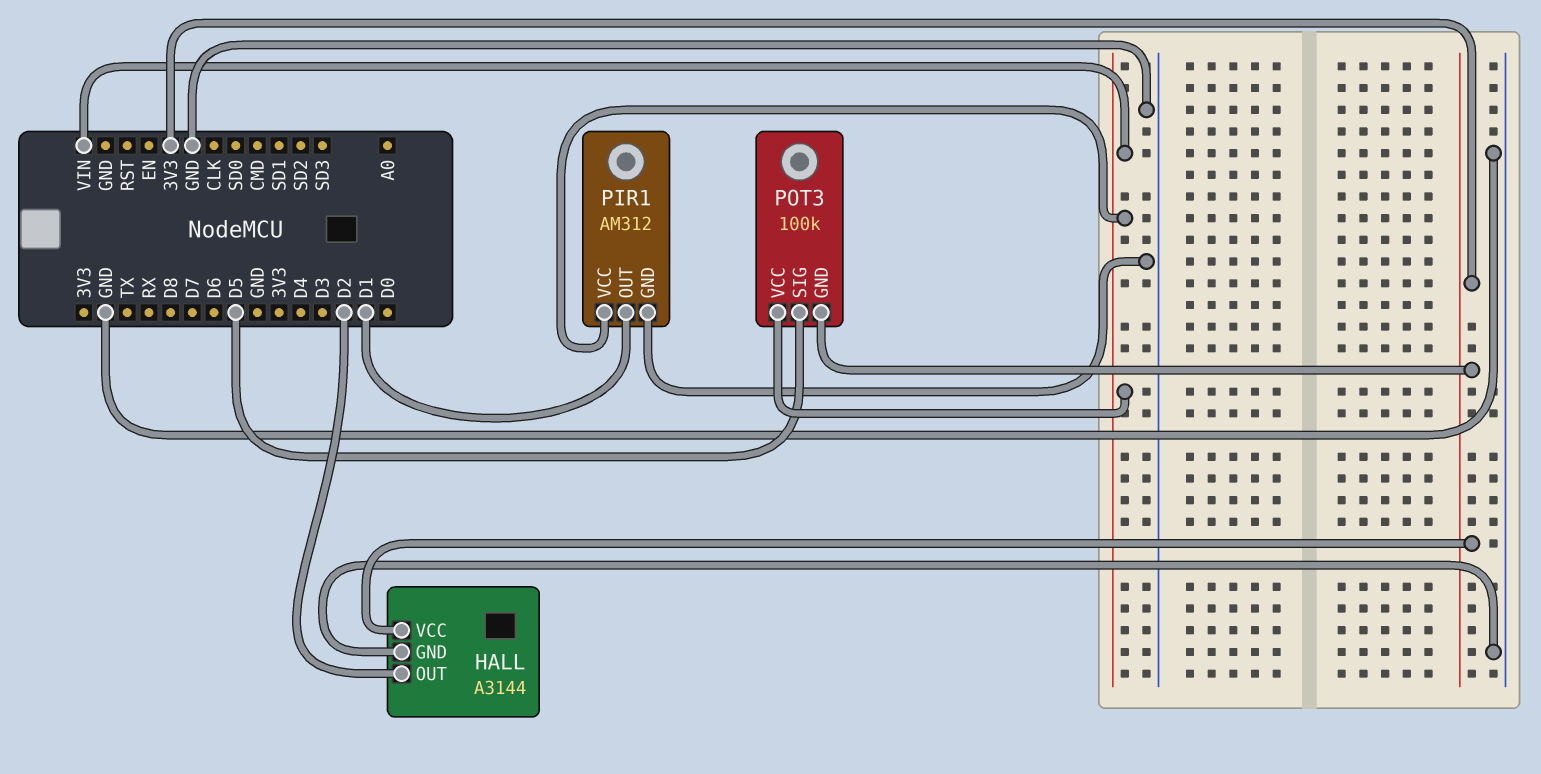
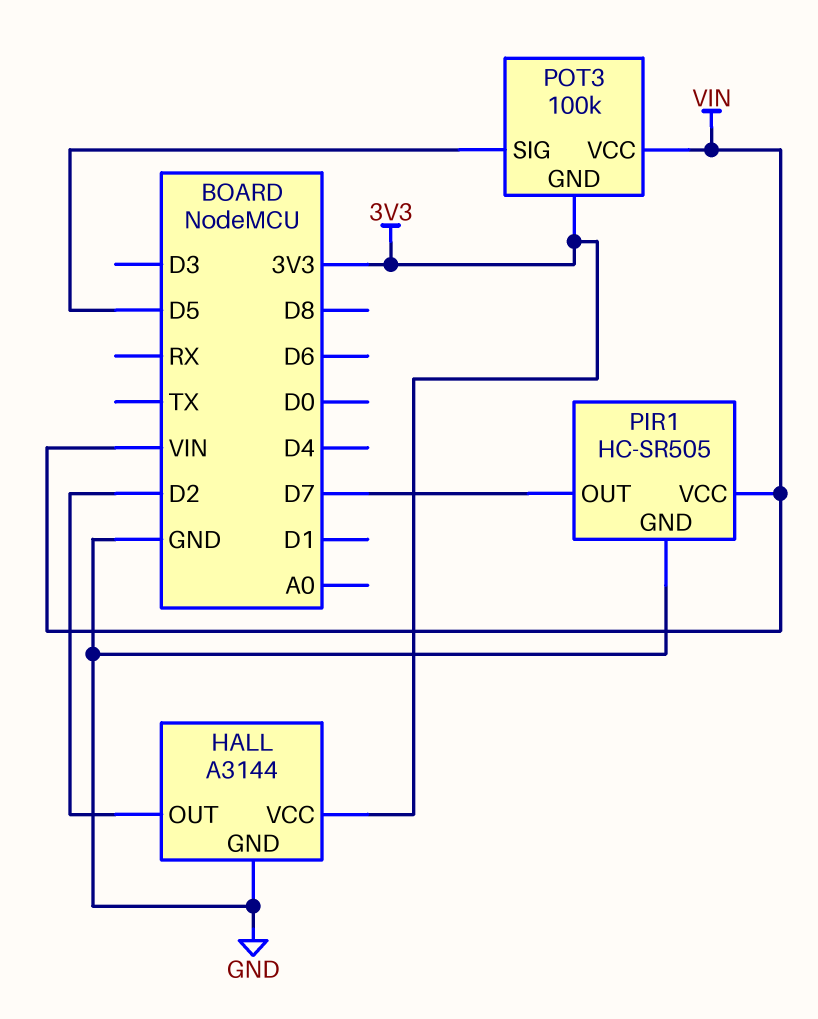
PIR1: AM312 -> HC-SR505
PIR1 pin OUT: D1 -> D7

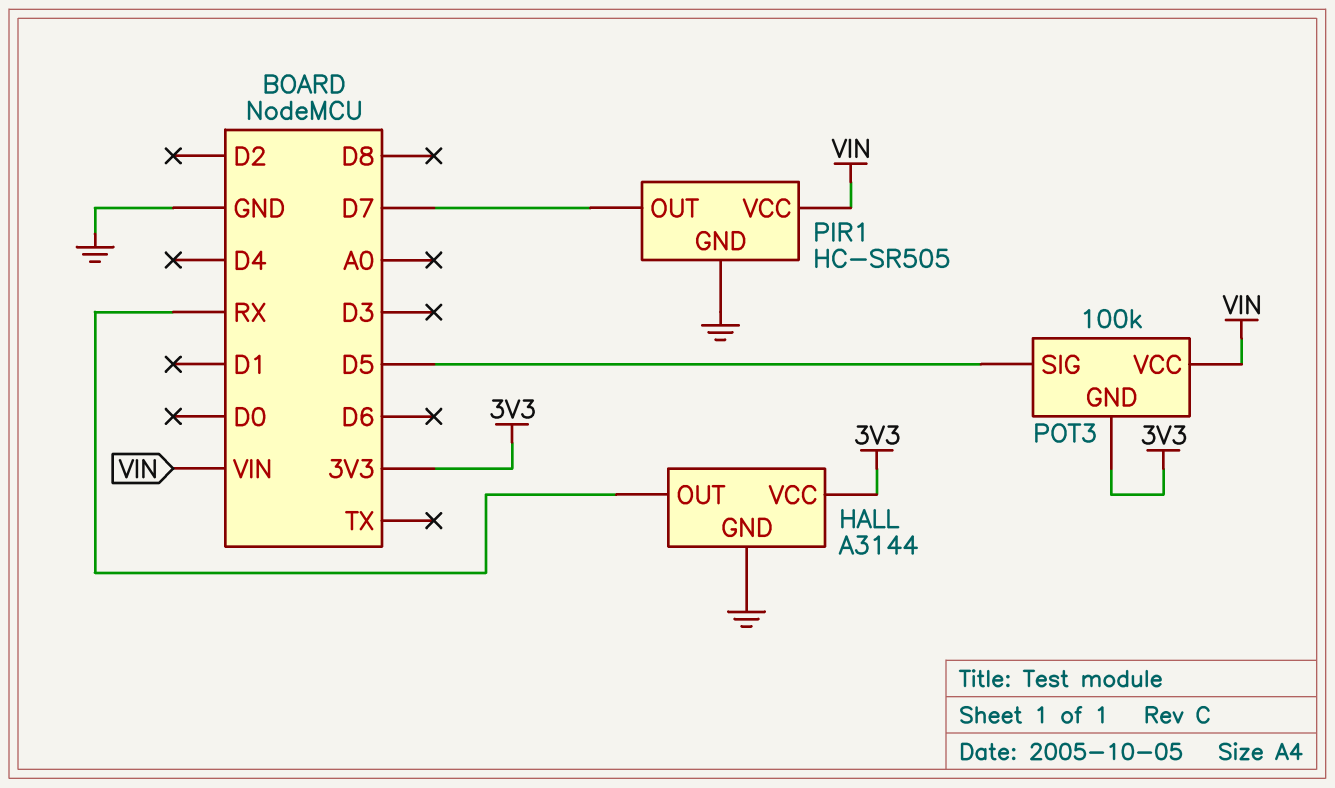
HALL pin OUT: D2 -> RX

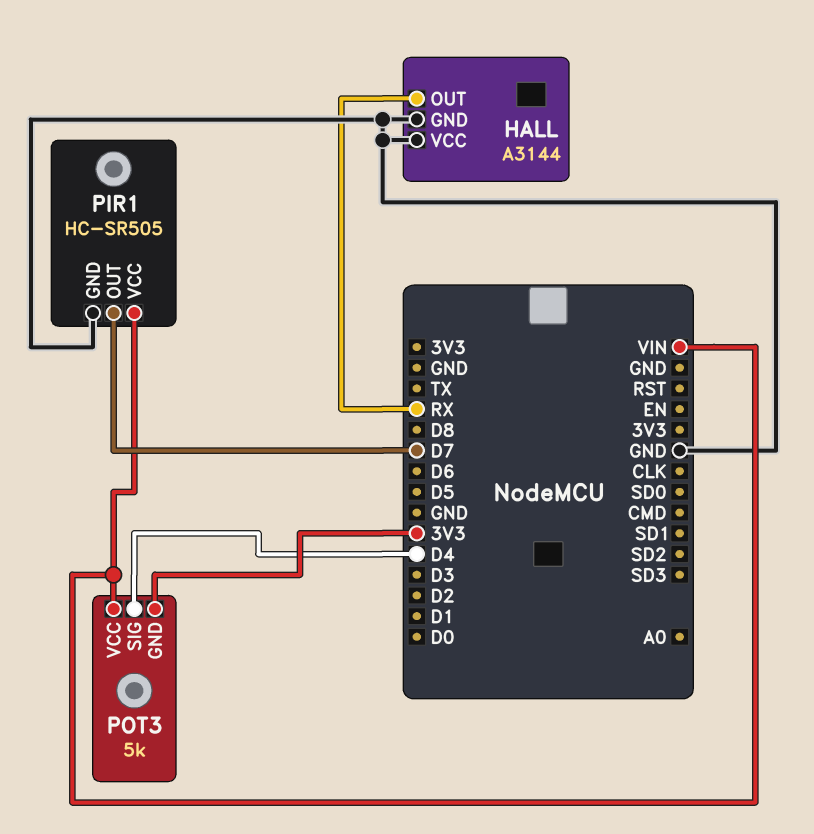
HALL pin VCC: 3V3 -> GND
POT3: 100k -> 5k
POT3 pin SIG: D5 -> D4

